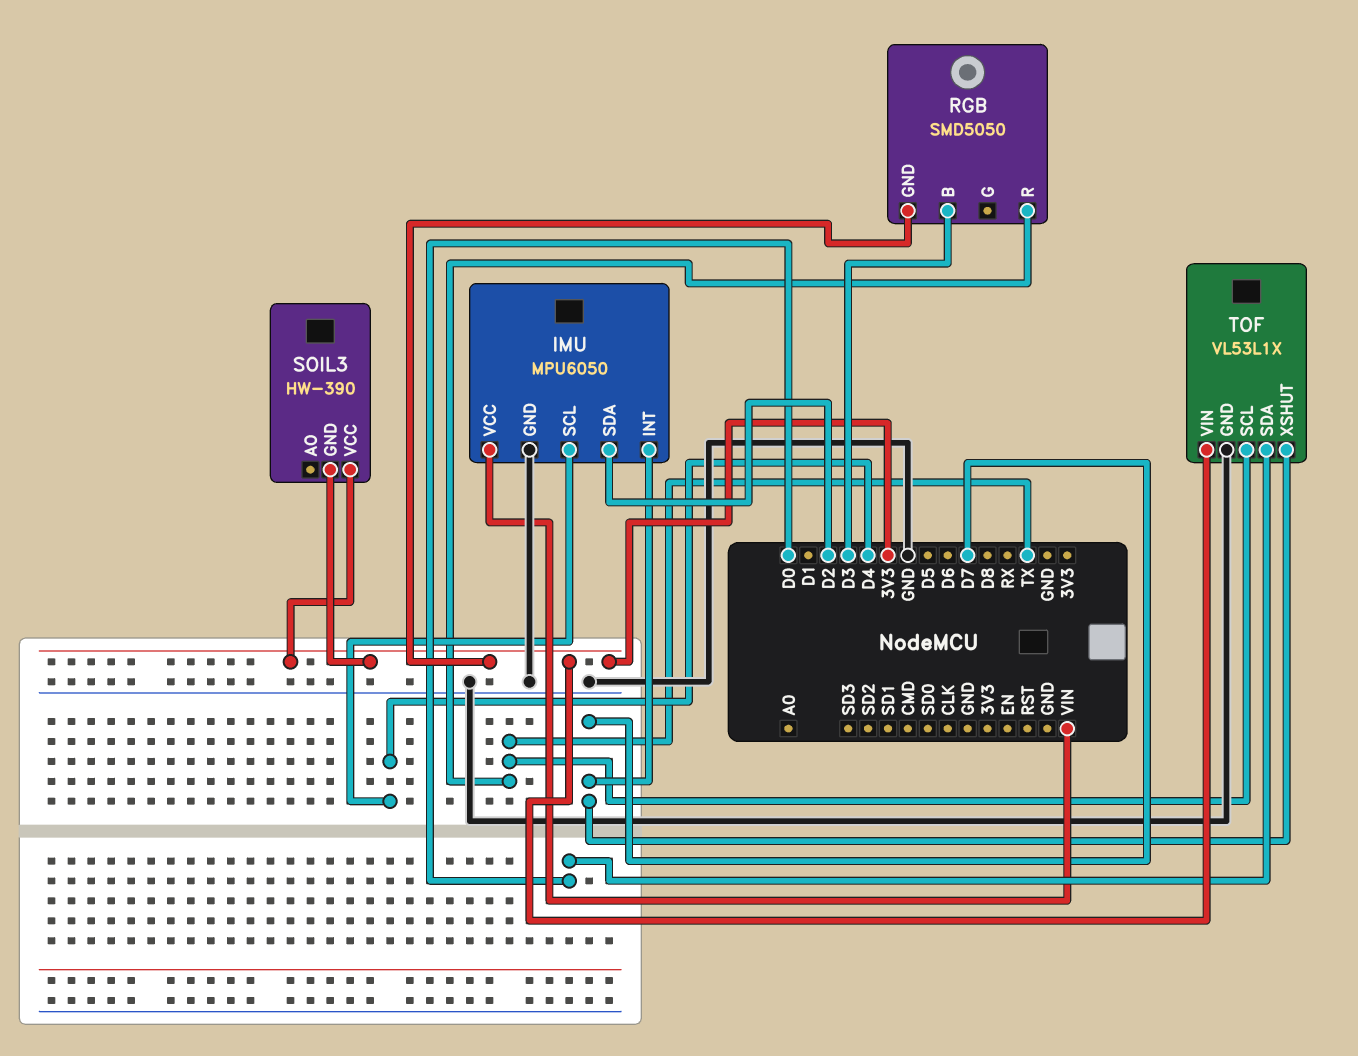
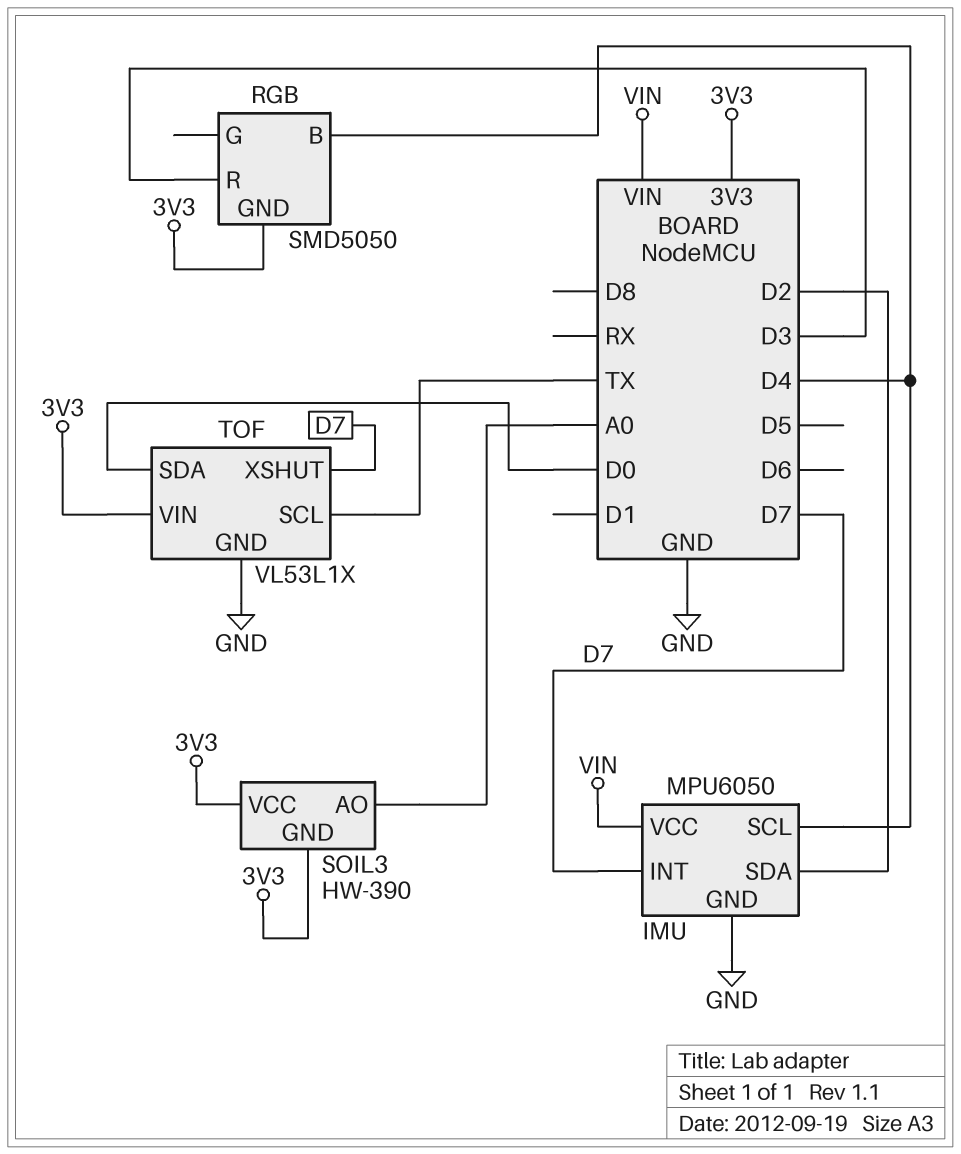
RGB pin B: D3 -> D4
RGB pin R: TX -> D3
SOIL3 pin AO: none -> A0

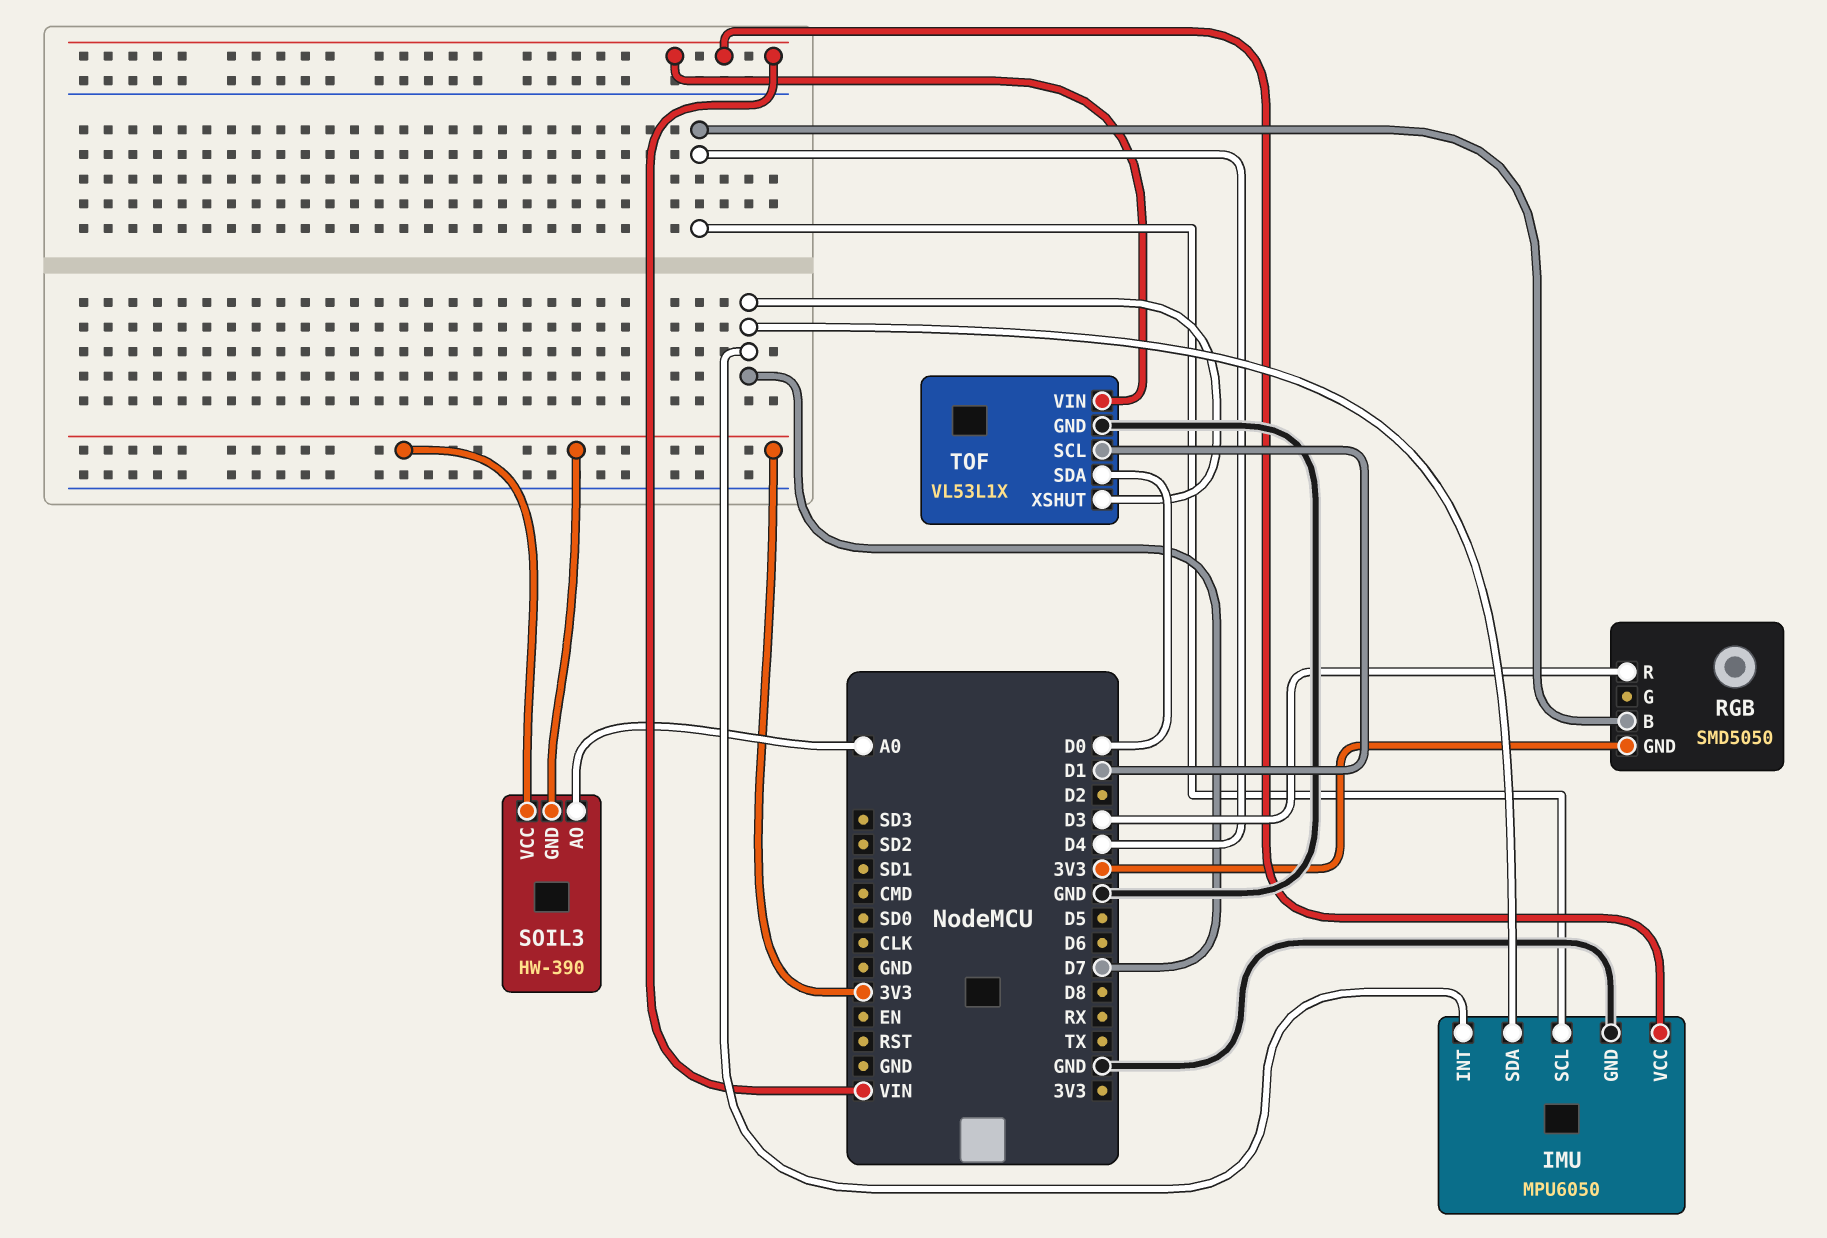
IMU pin SDA: D2 -> D7
TOF pin SCL: TX -> D1
TOF pin VIN: 3V3 -> VIN

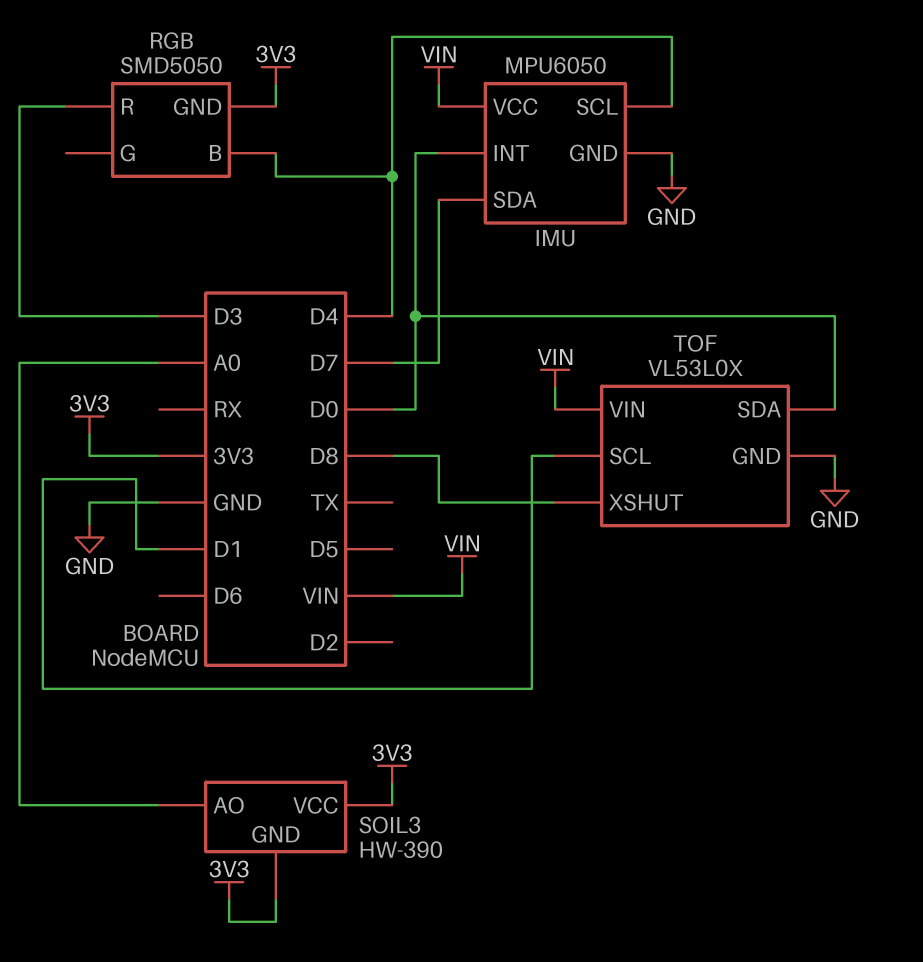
IMU pin INT: D7 -> D0
TOF: VL53L1X -> VL53L0X
TOF pin XSHUT: D7 -> D8

